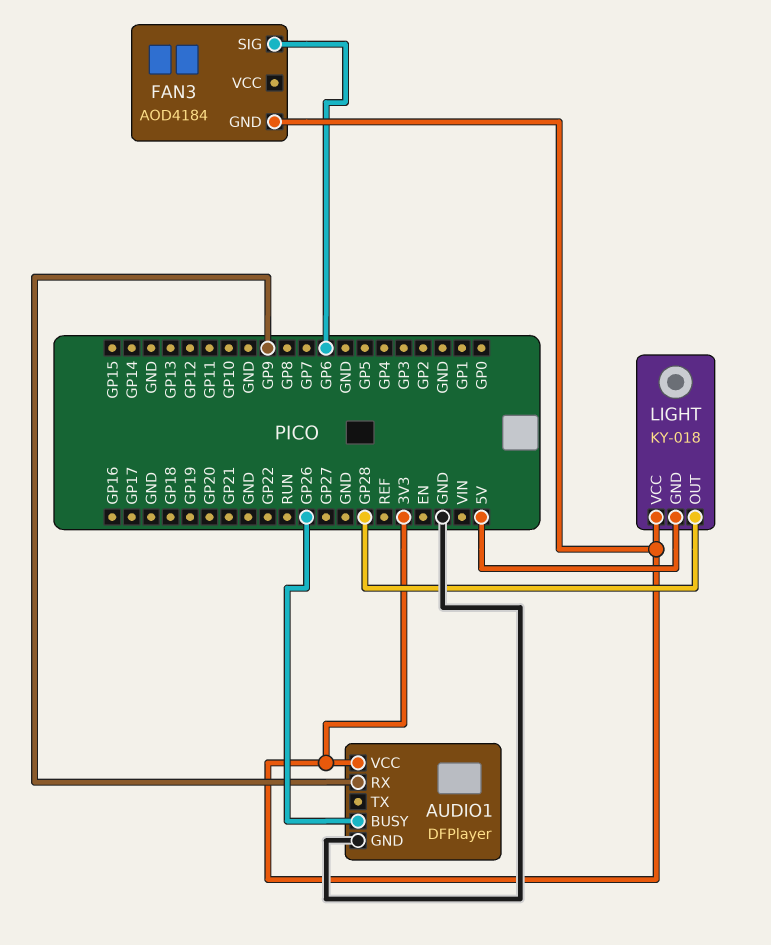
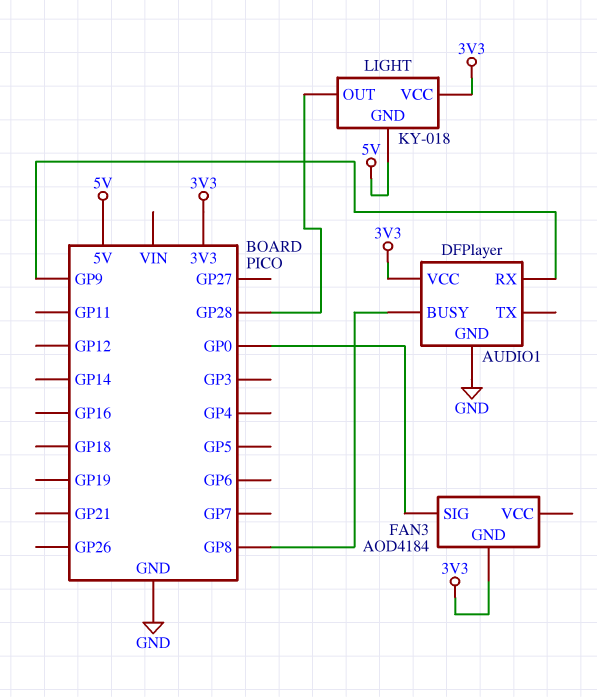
AUDIO1 pin BUSY: GP26 -> GP8
FAN3 pin SIG: GP6 -> GP0

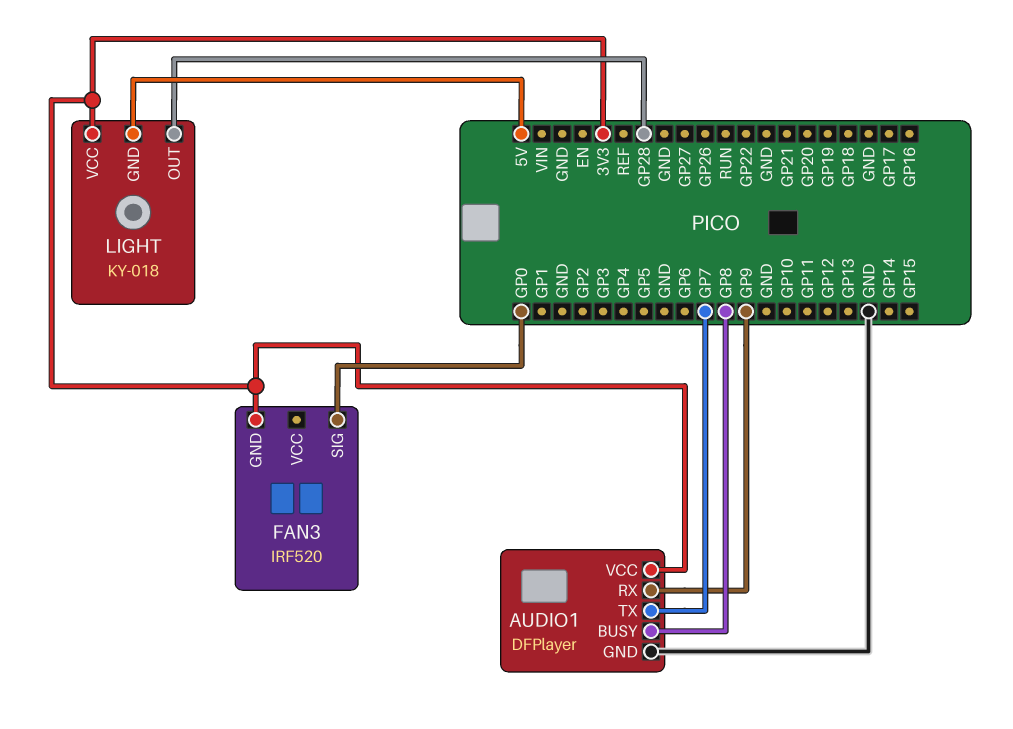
AUDIO1 pin TX: none -> GP7
FAN3: AOD4184 -> IRF520

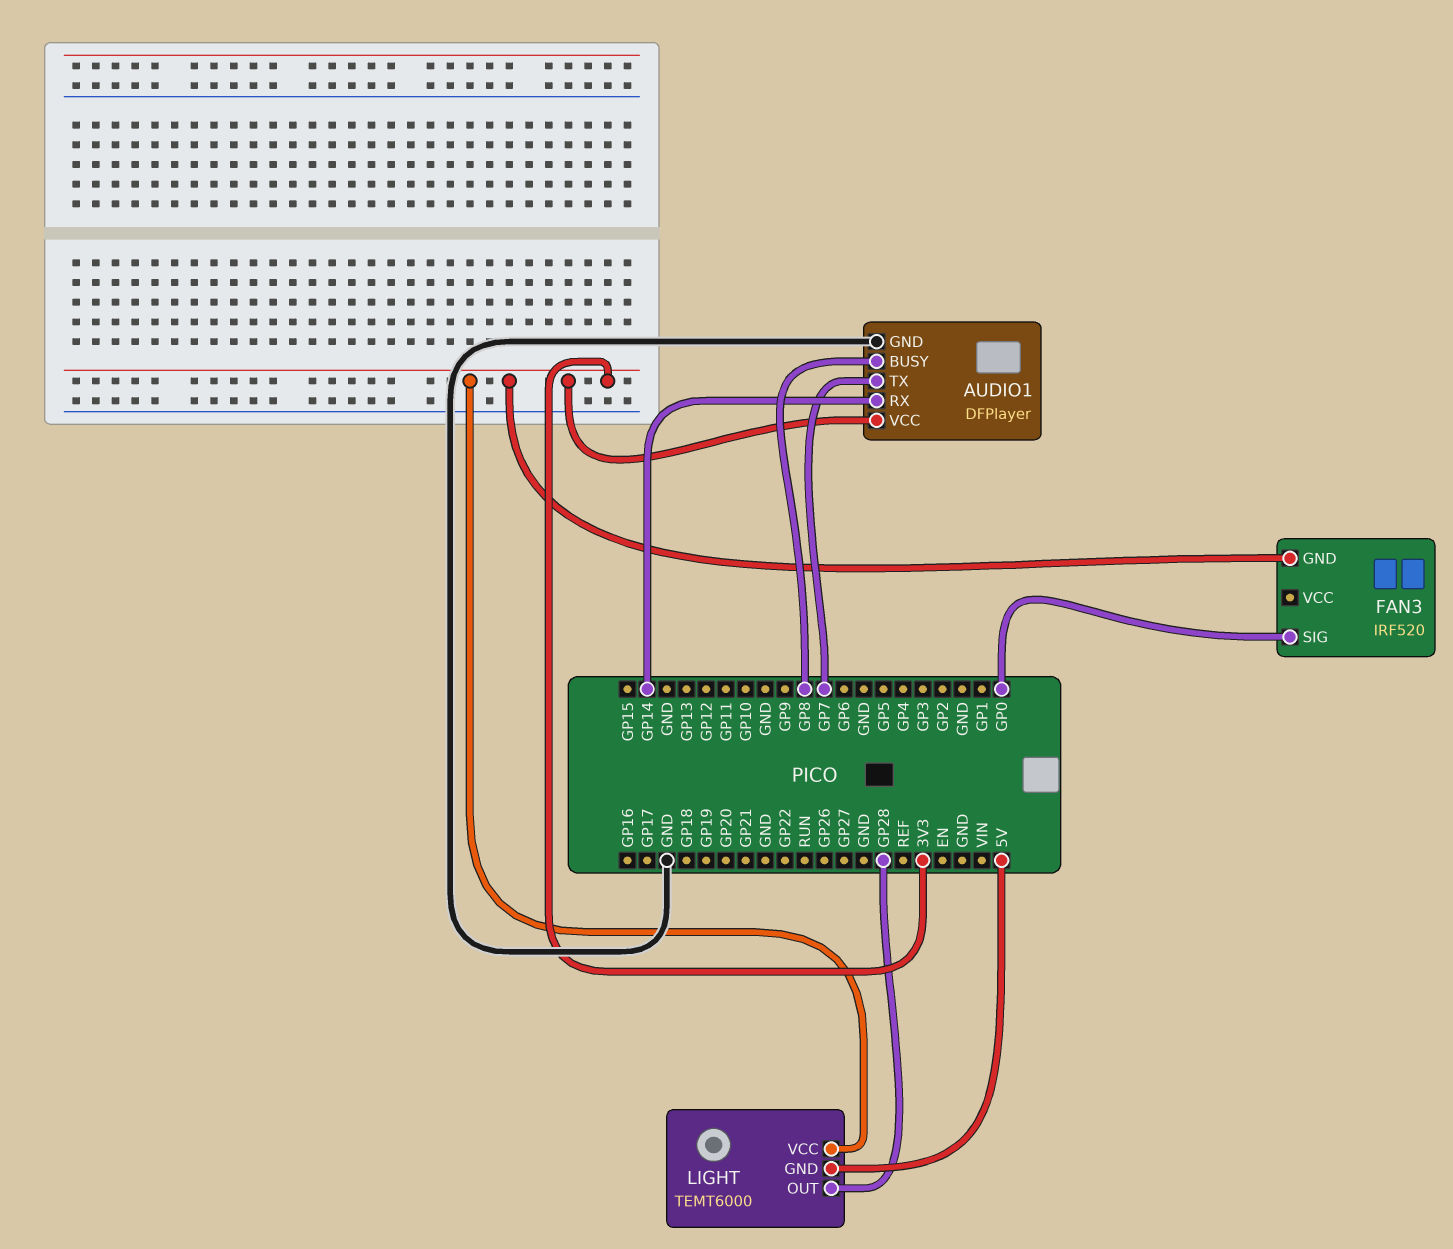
AUDIO1 pin RX: GP9 -> GP14
LIGHT: KY-018 -> TEMT6000

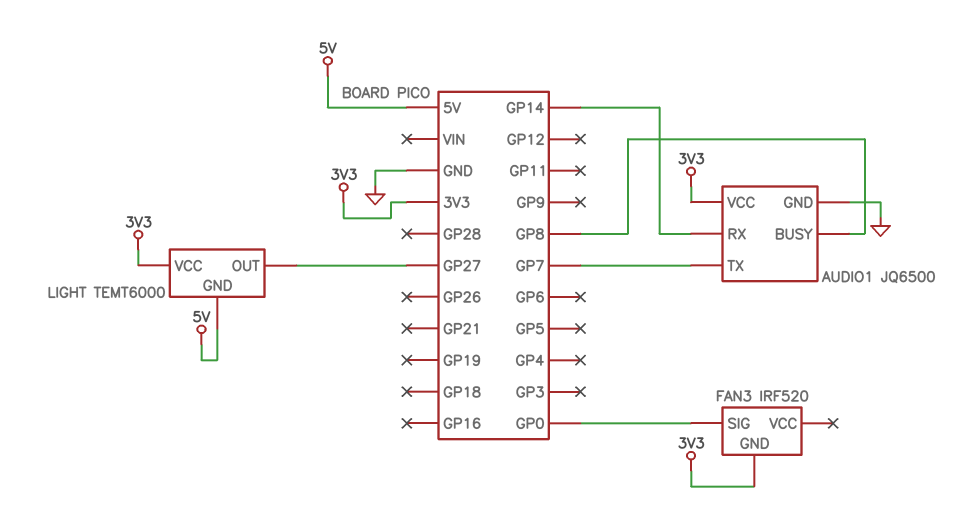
AUDIO1: DFPlayer -> JQ6500
LIGHT pin OUT: GP28 -> GP27

